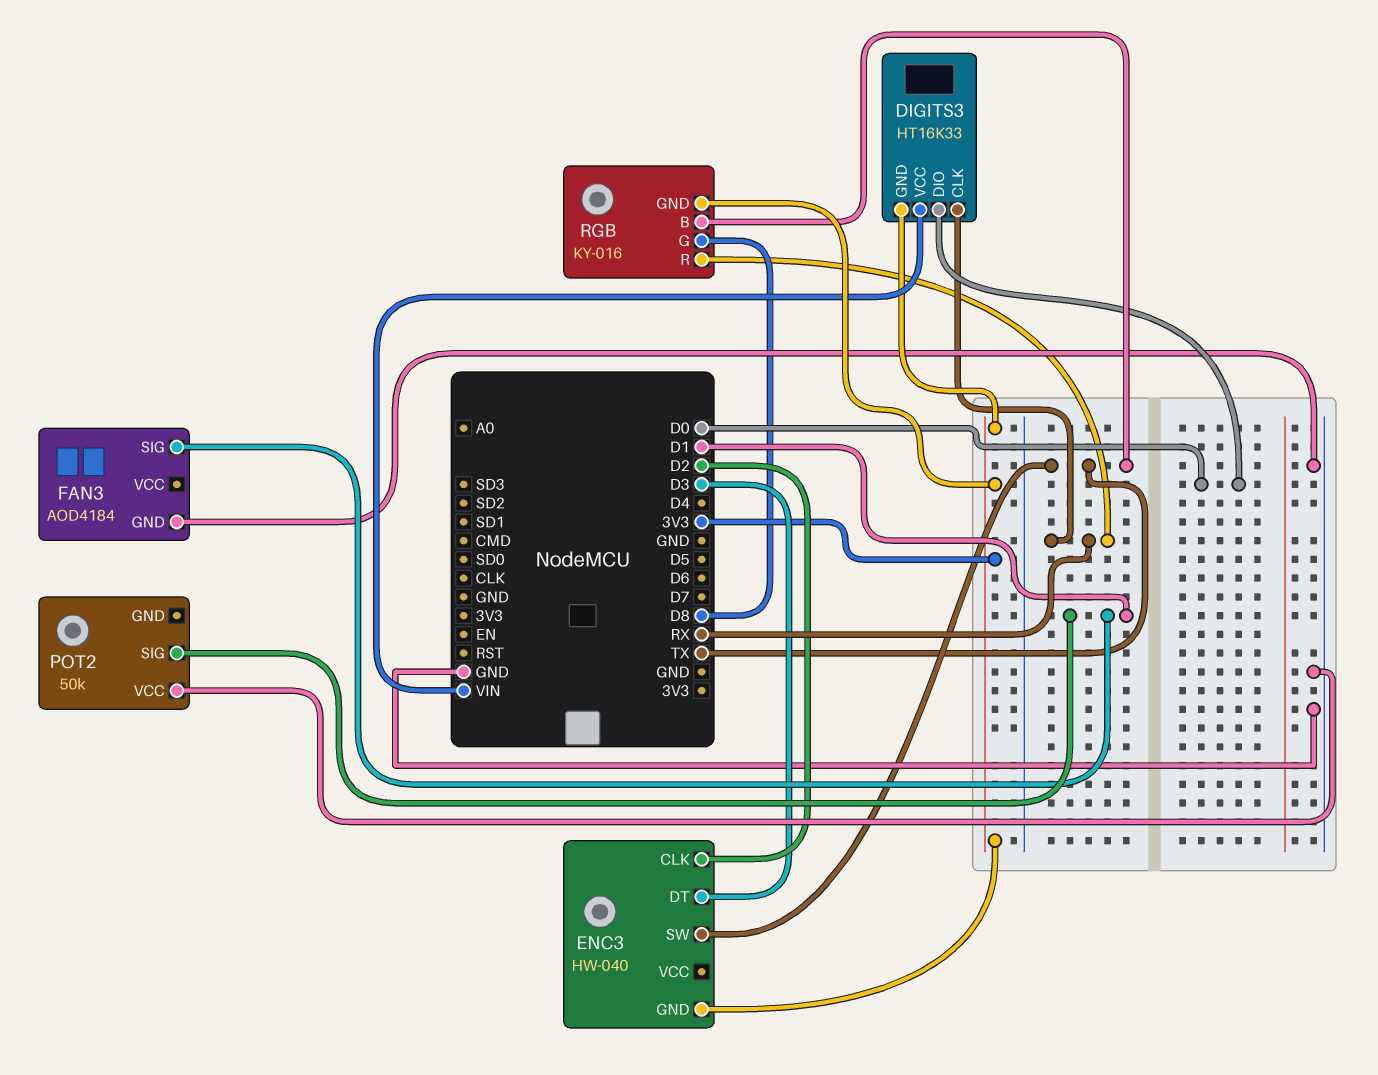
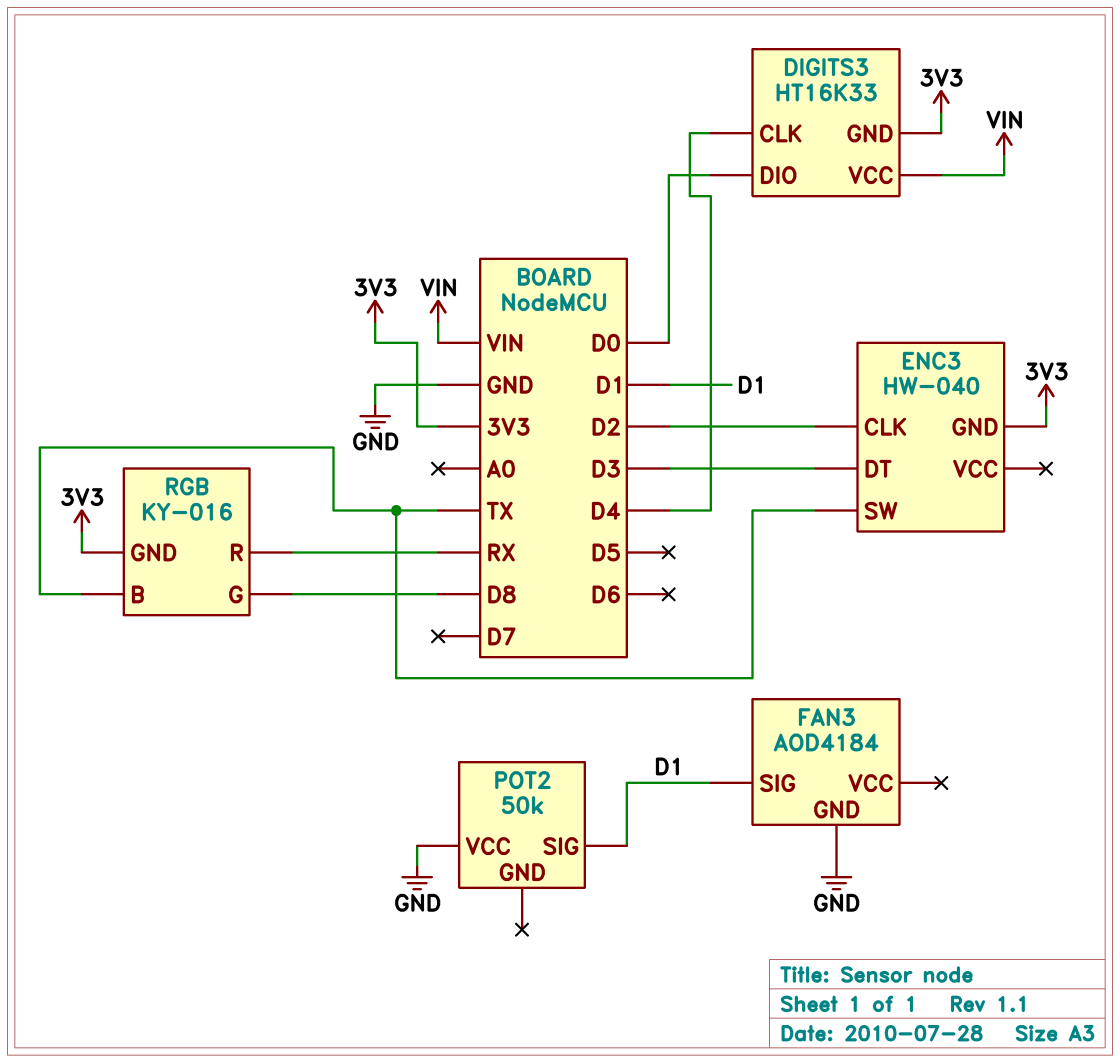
DIGITS3 pin CLK: RX -> D4

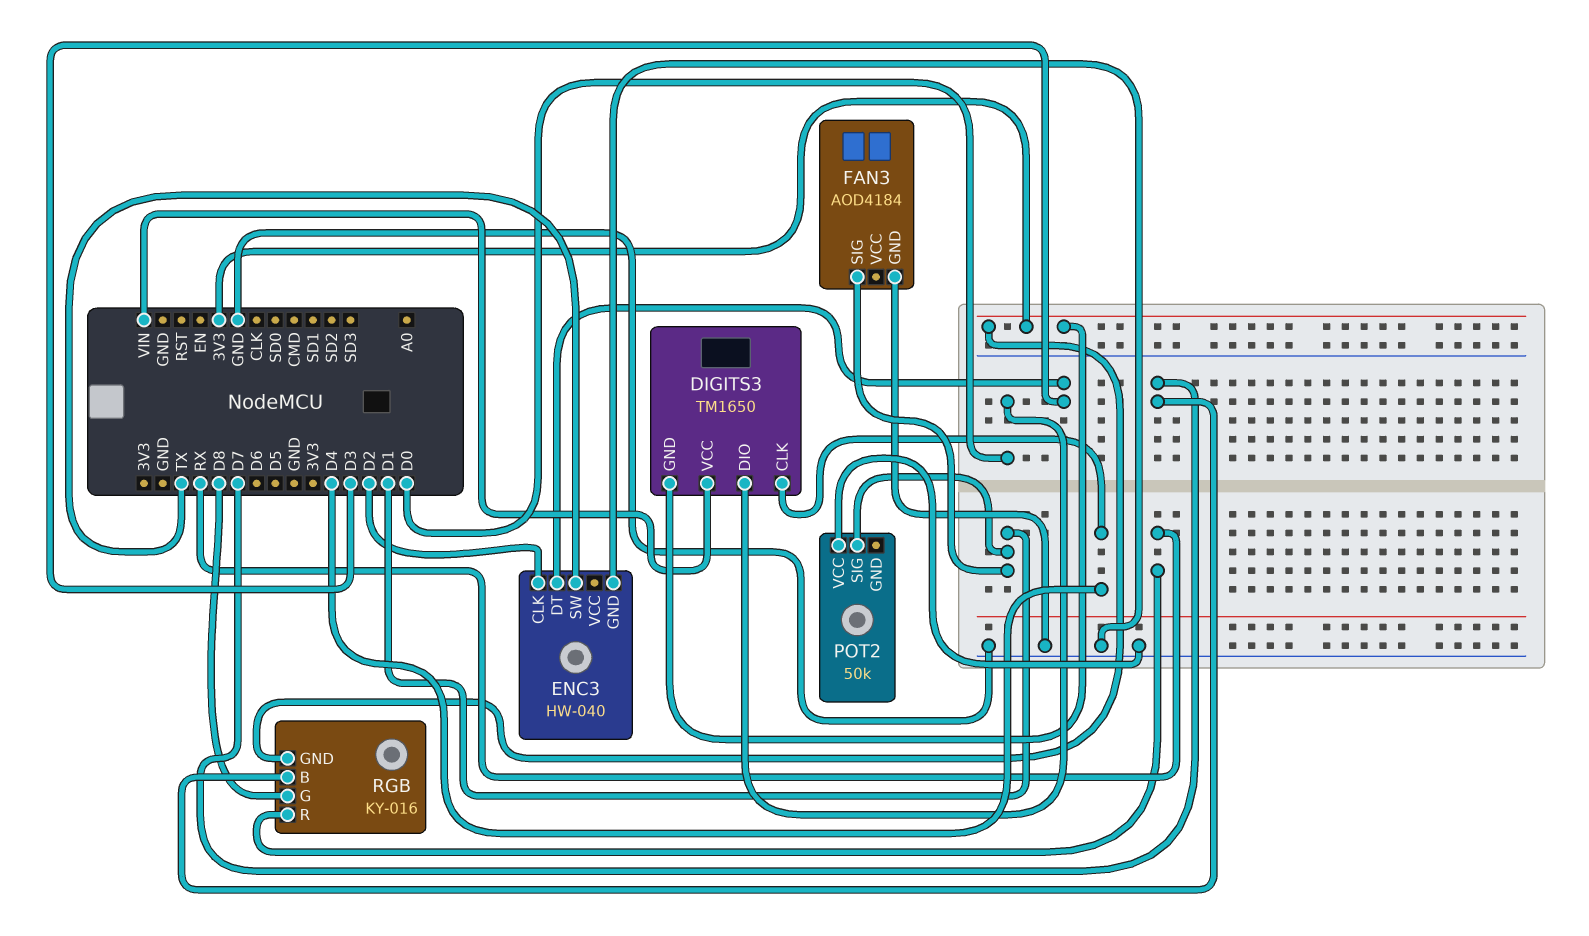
DIGITS3: HT16K33 -> TM1650
ENC3 pin GND: 3V3 -> GND
RGB pin B: TX -> D7

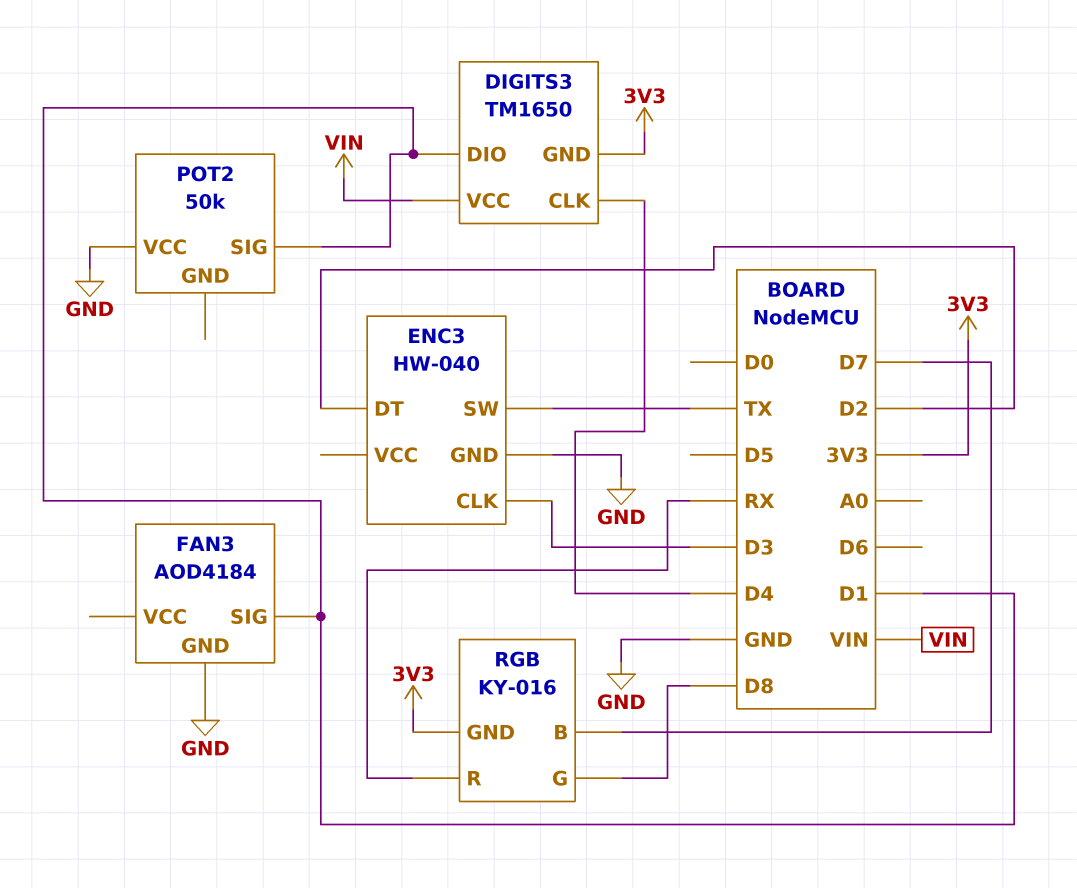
DIGITS3 pin DIO: D0 -> D1
ENC3 pin CLK: D2 -> D3
ENC3 pin DT: D3 -> D2

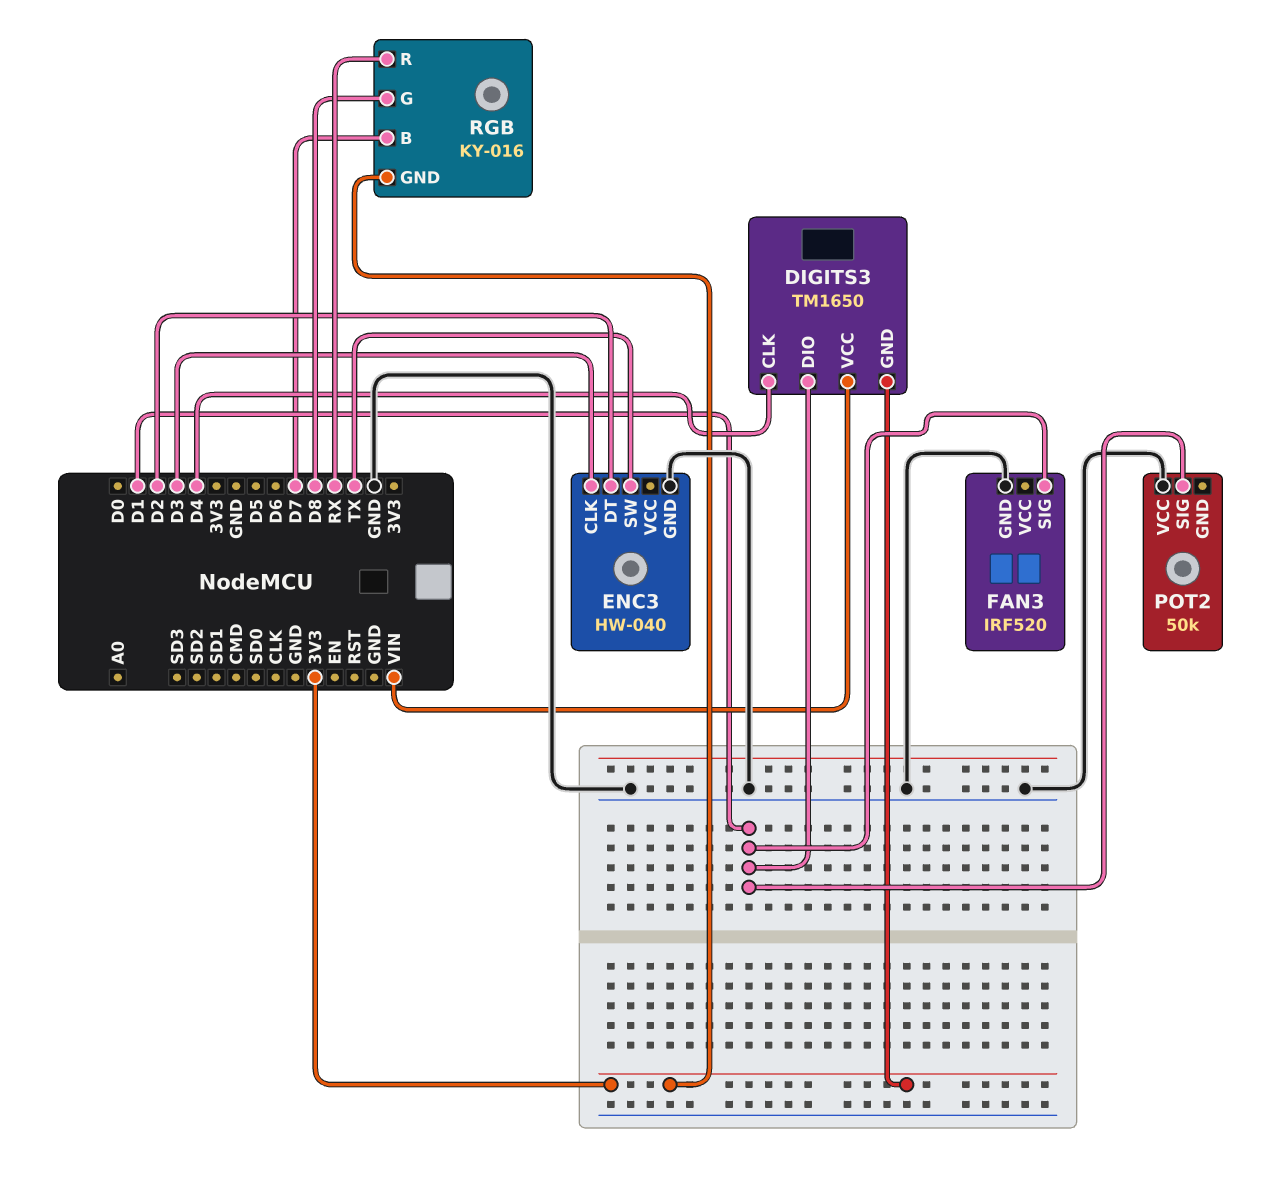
FAN3: AOD4184 -> IRF520

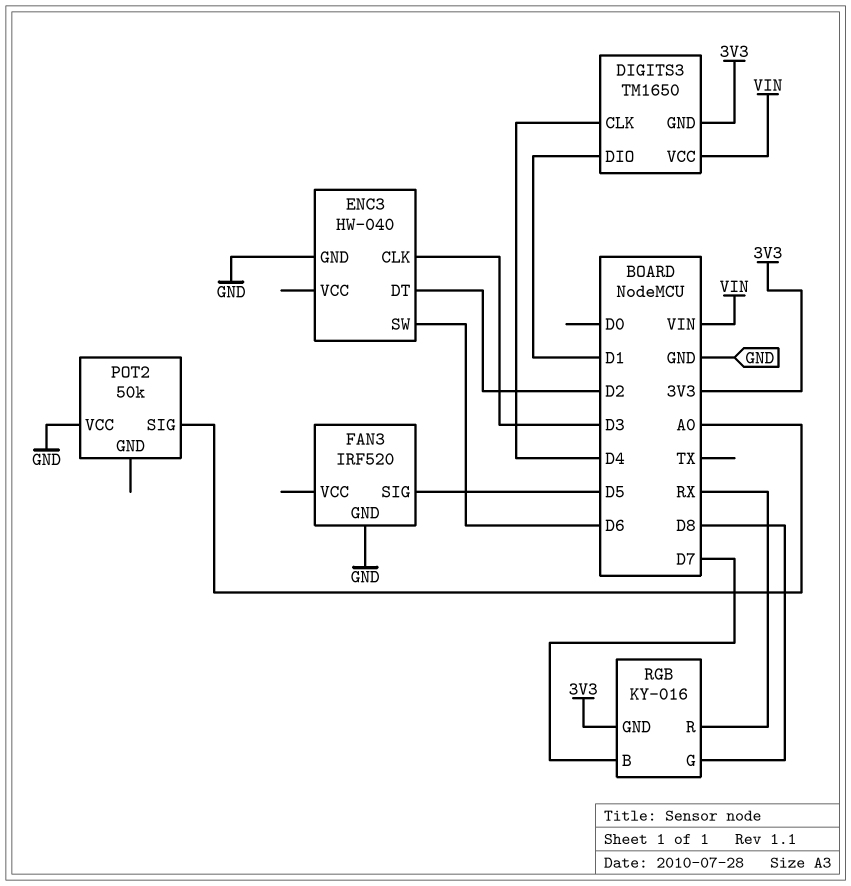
ENC3 pin SW: TX -> D6
FAN3 pin SIG: D1 -> D5
POT2 pin SIG: D1 -> A0

